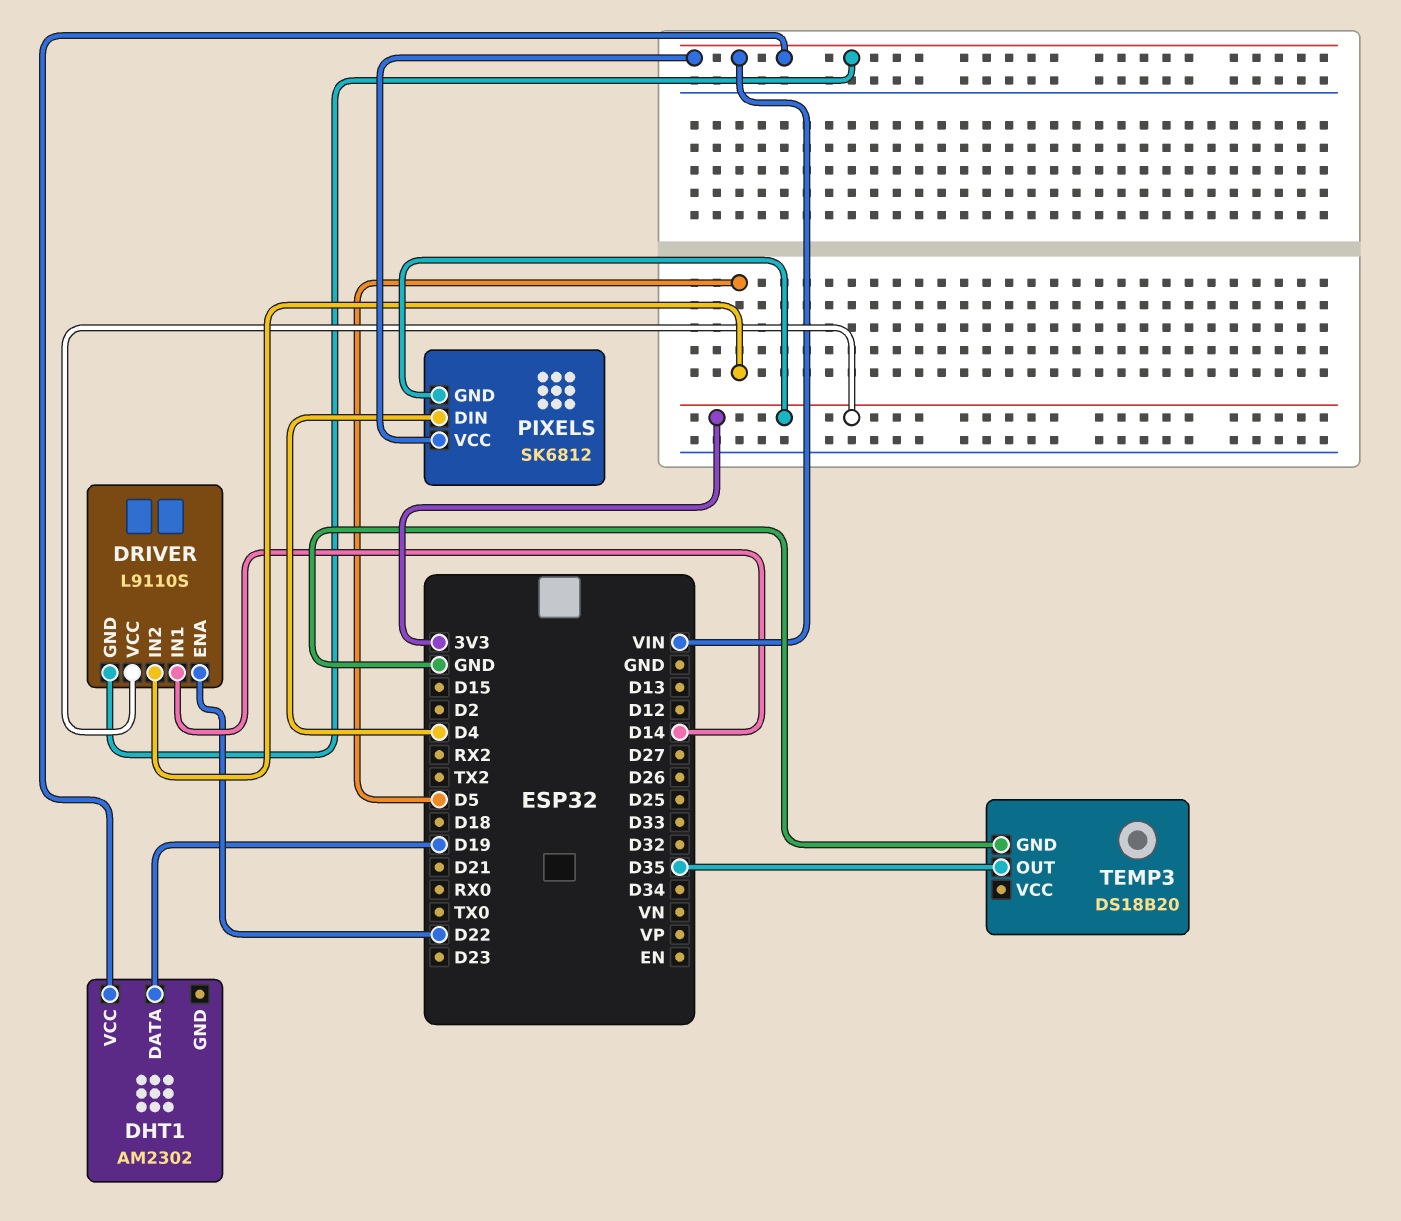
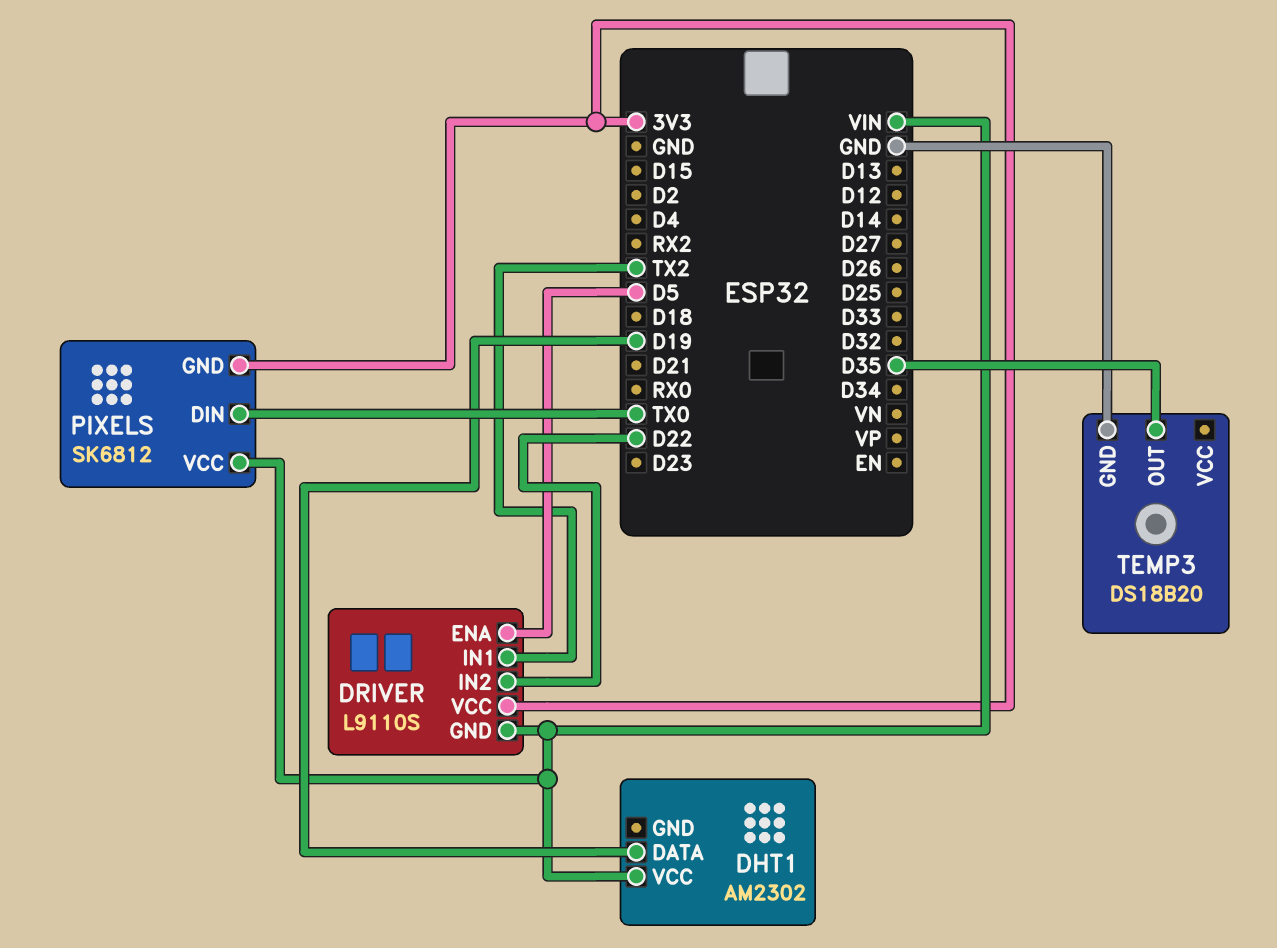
DRIVER pin ENA: D22 -> D5
DRIVER pin IN1: D14 -> TX2
DRIVER pin IN2: D5 -> D22
PIXELS pin DIN: D4 -> TX0

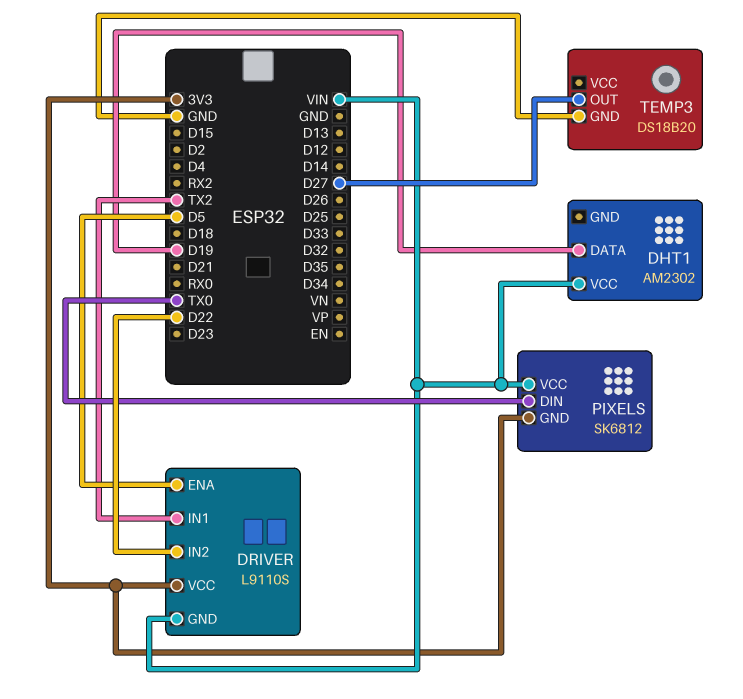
TEMP3 pin OUT: D35 -> D27

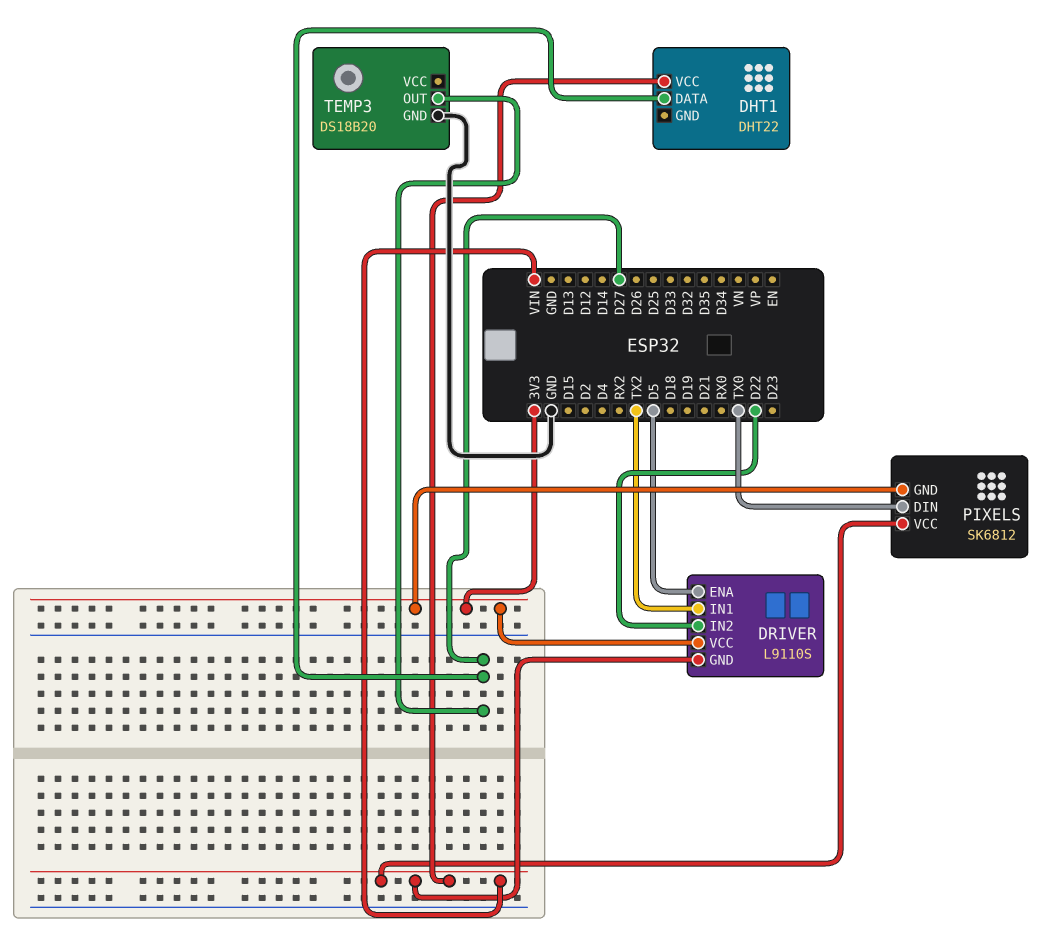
DHT1: AM2302 -> DHT22
DHT1 pin DATA: D19 -> D27

